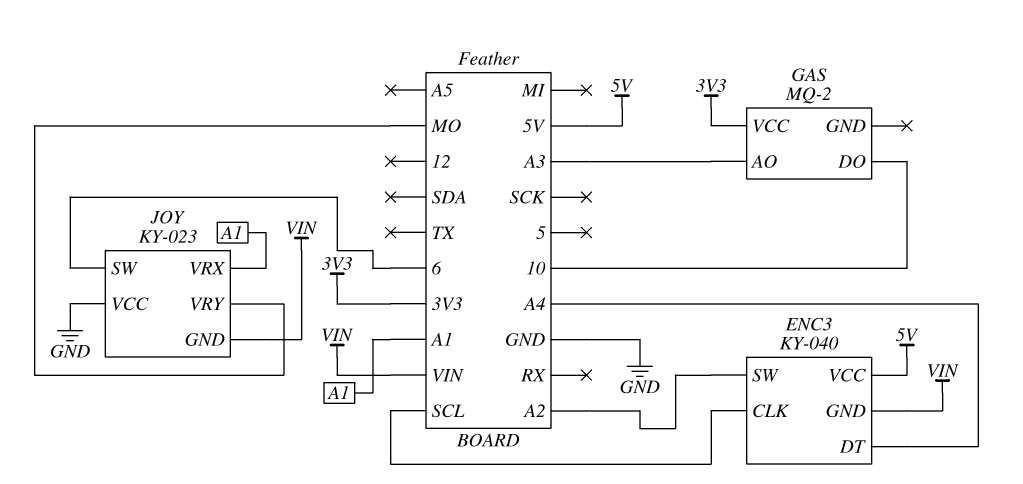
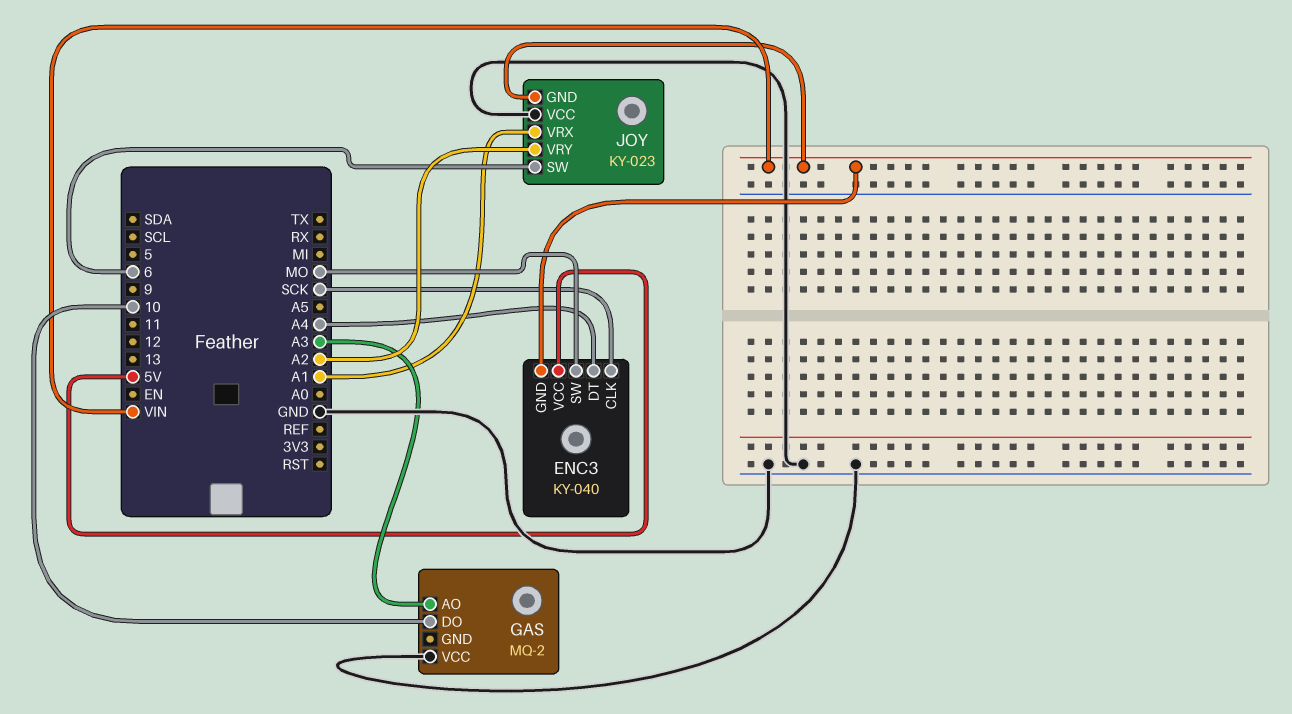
ENC3 pin CLK: SCL -> SCK
ENC3 pin SW: A2 -> MO
GAS pin VCC: 3V3 -> GND
JOY pin VRY: MO -> A2

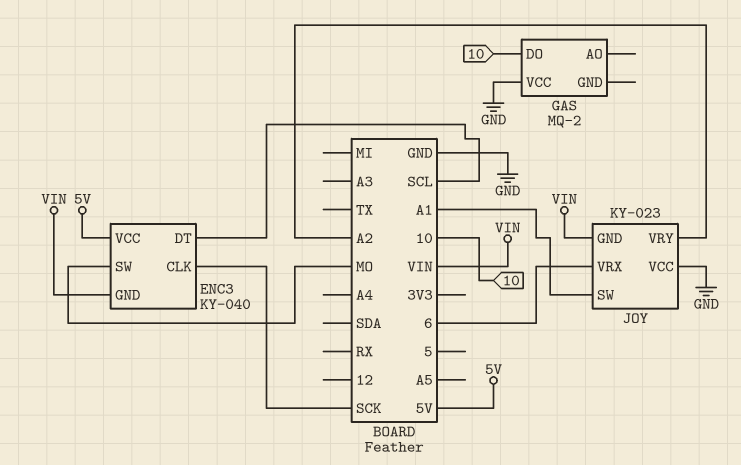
ENC3 pin DT: A4 -> SCL
GAS pin AO: A3 -> none
JOY pin SW: 6 -> A1
JOY pin VRX: A1 -> 6

